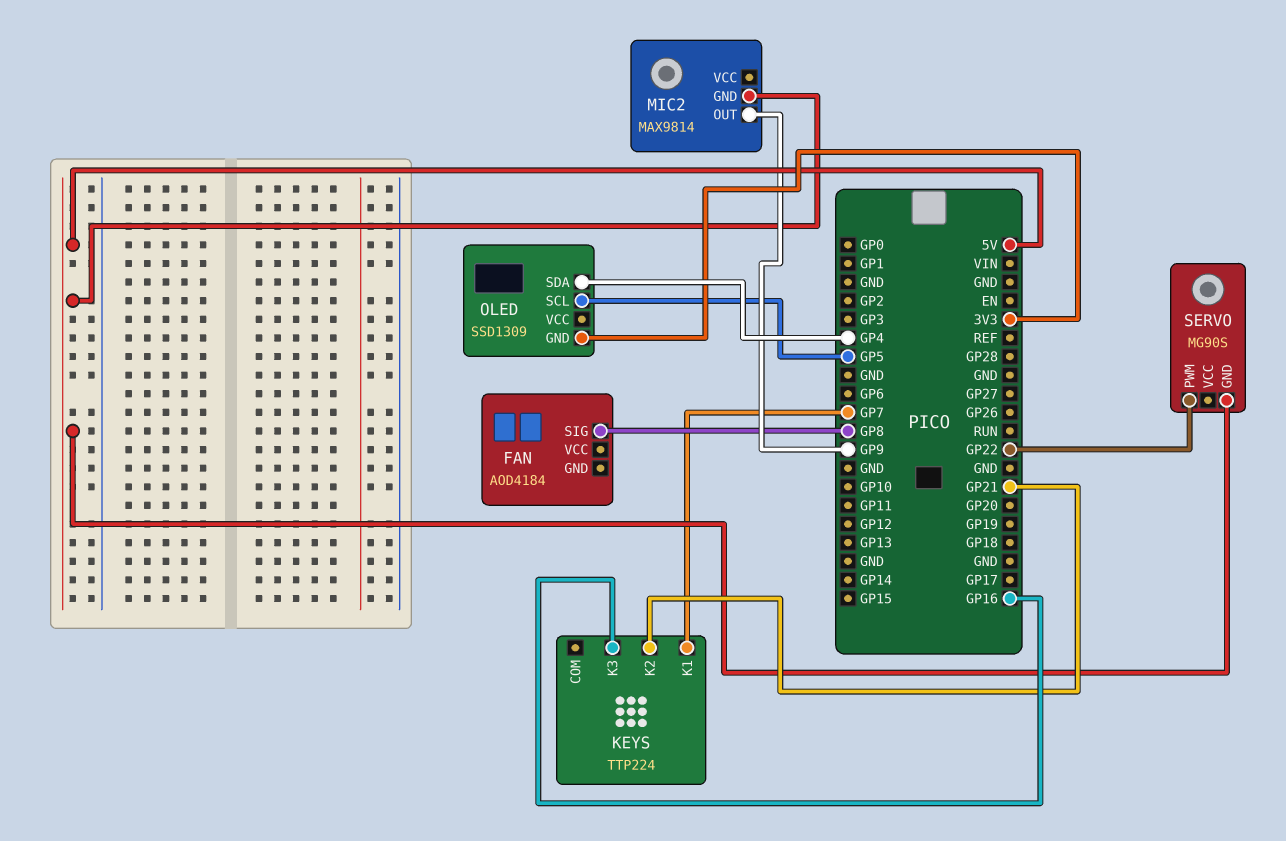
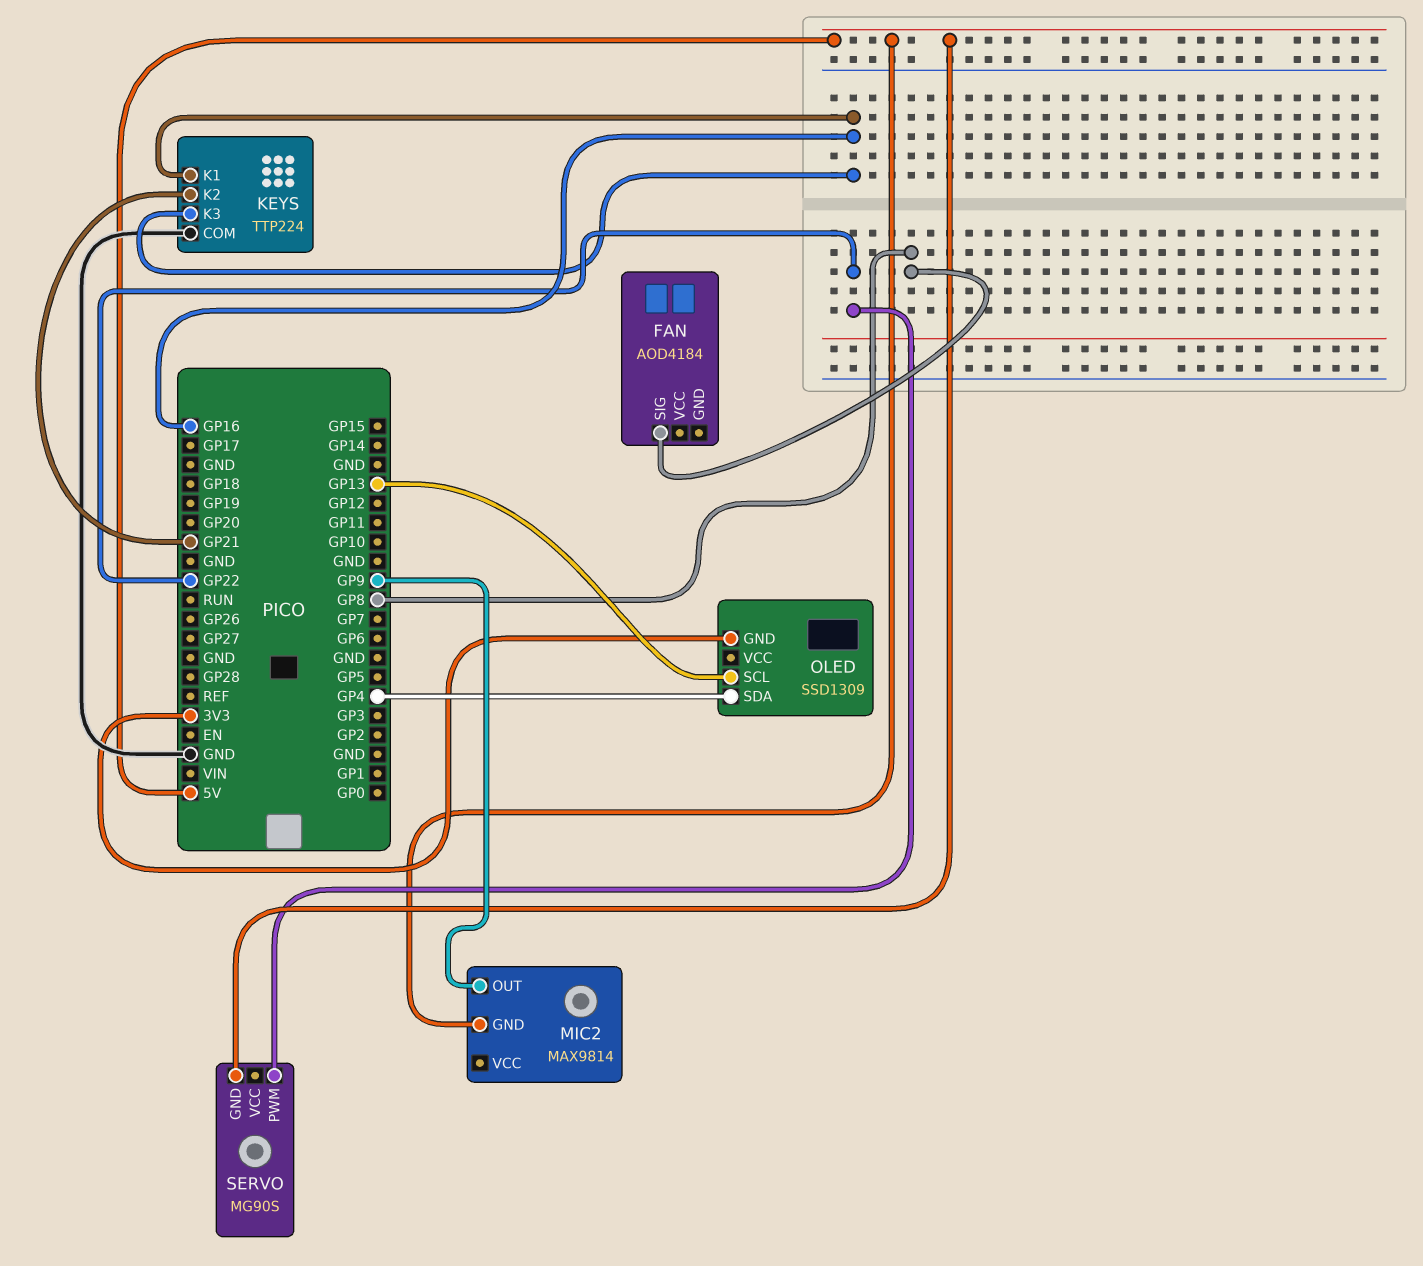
KEYS pin COM: none -> GND
KEYS pin K1: GP7 -> GP16
OLED pin SCL: GP5 -> GP13

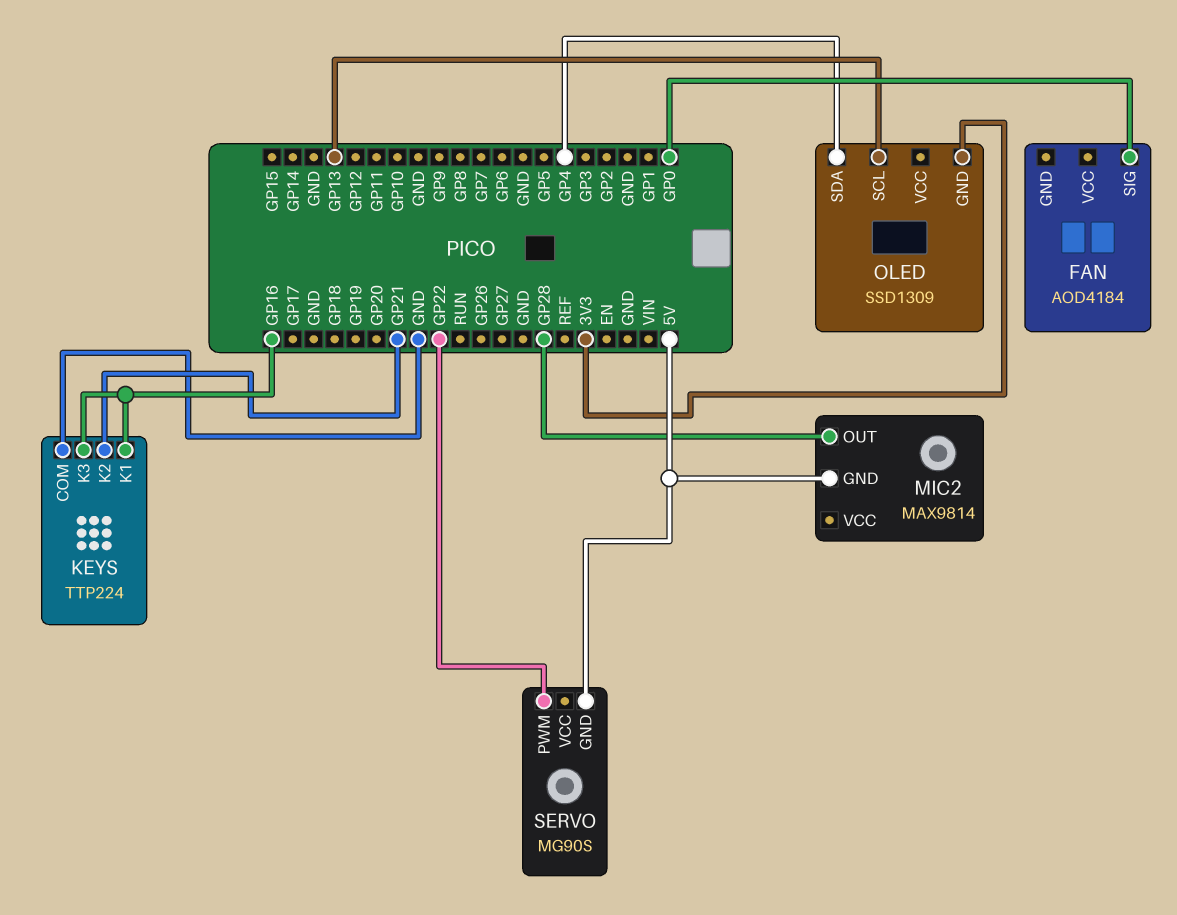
FAN pin SIG: GP8 -> GP0
MIC2 pin OUT: GP9 -> GP28

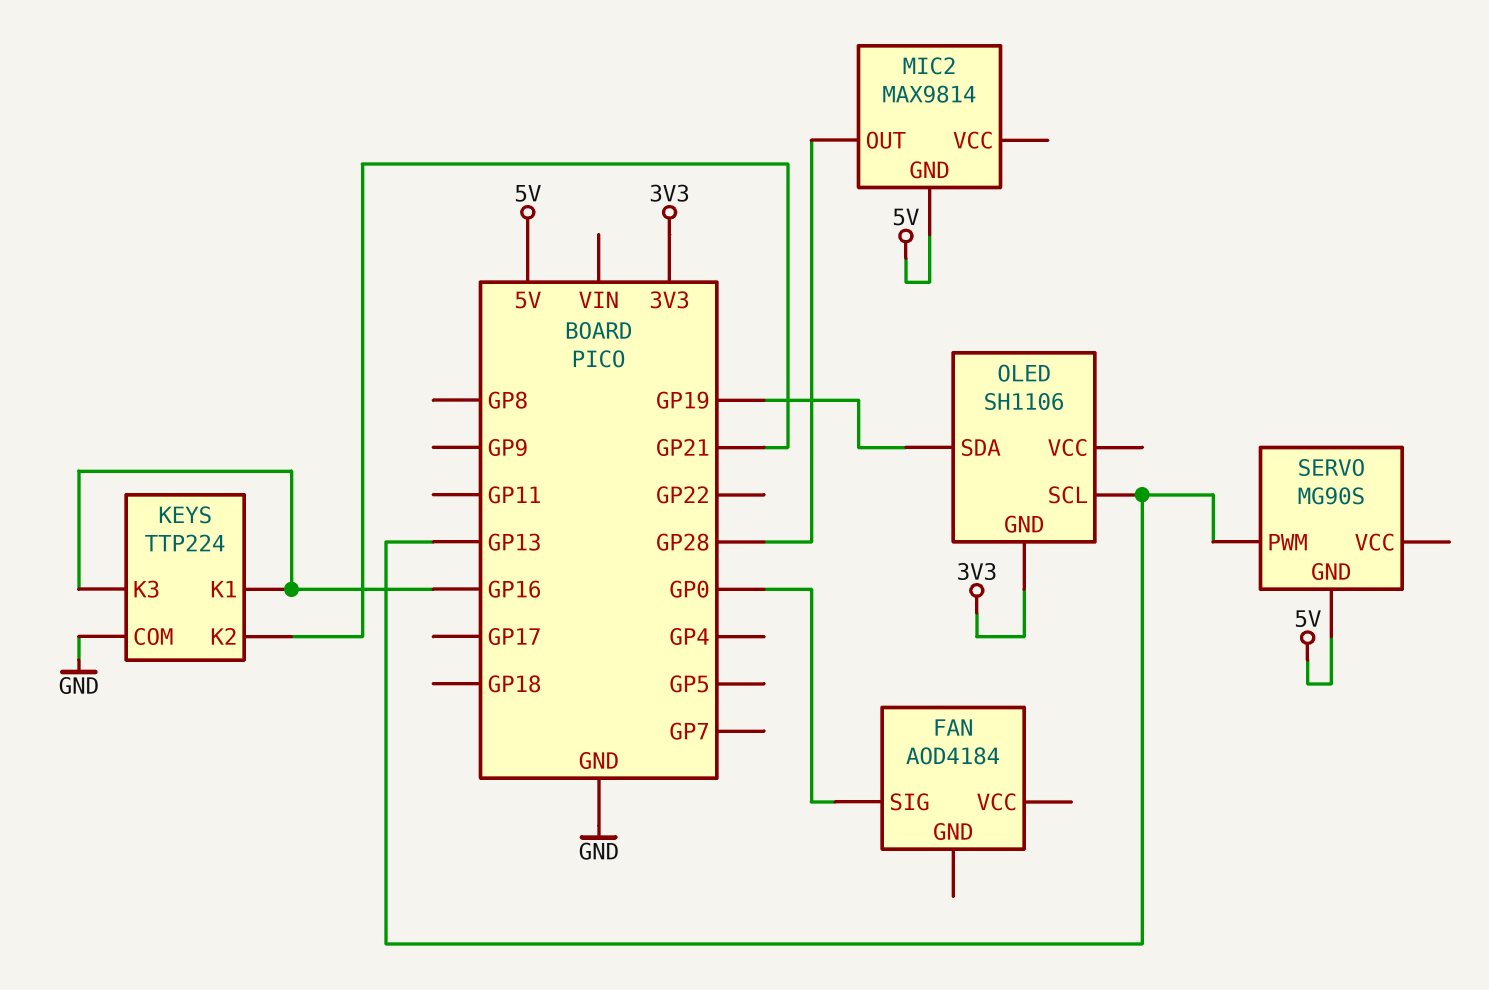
OLED: SSD1309 -> SH1106
OLED pin SDA: GP4 -> GP19
SERVO pin PWM: GP22 -> GP13

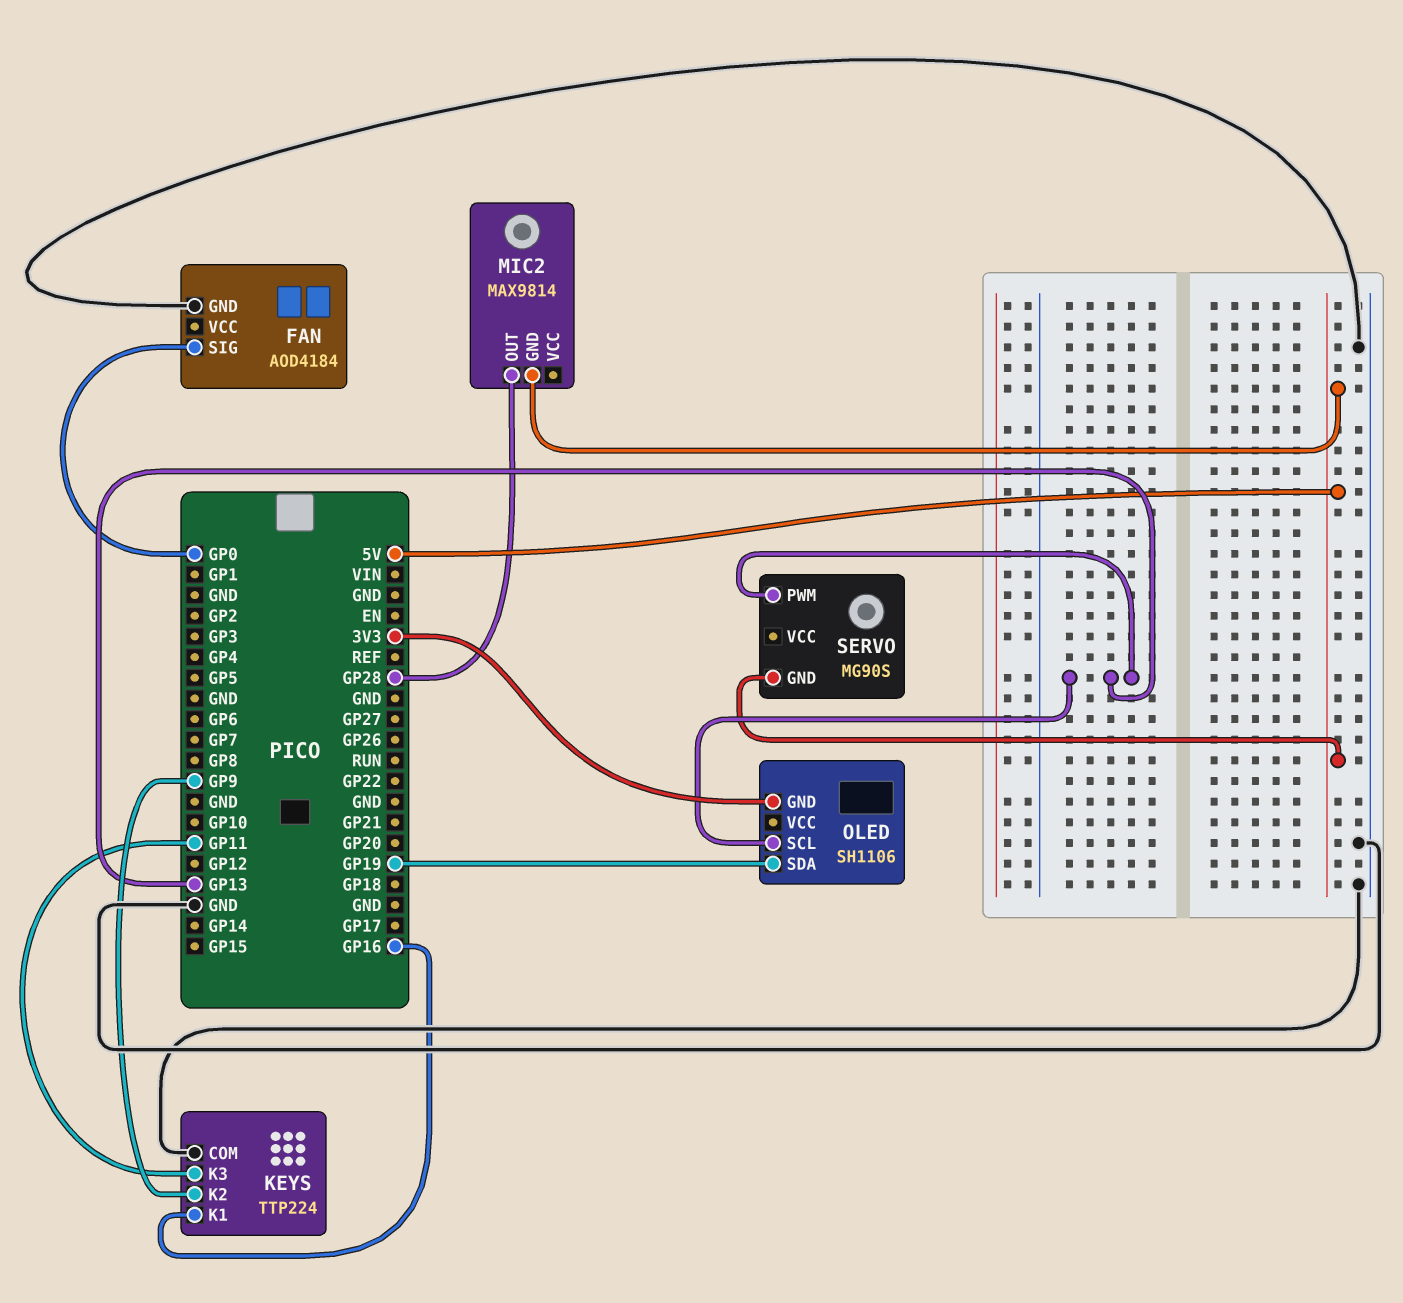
FAN pin GND: none -> GND
KEYS pin K2: GP21 -> GP9
KEYS pin K3: GP16 -> GP11

